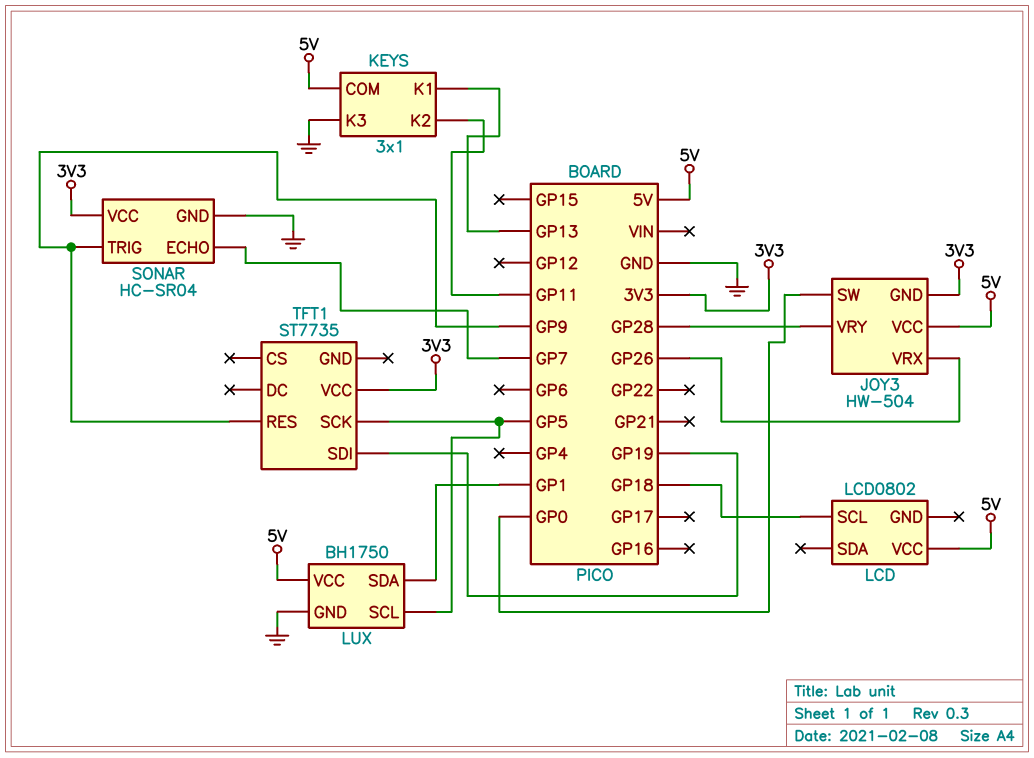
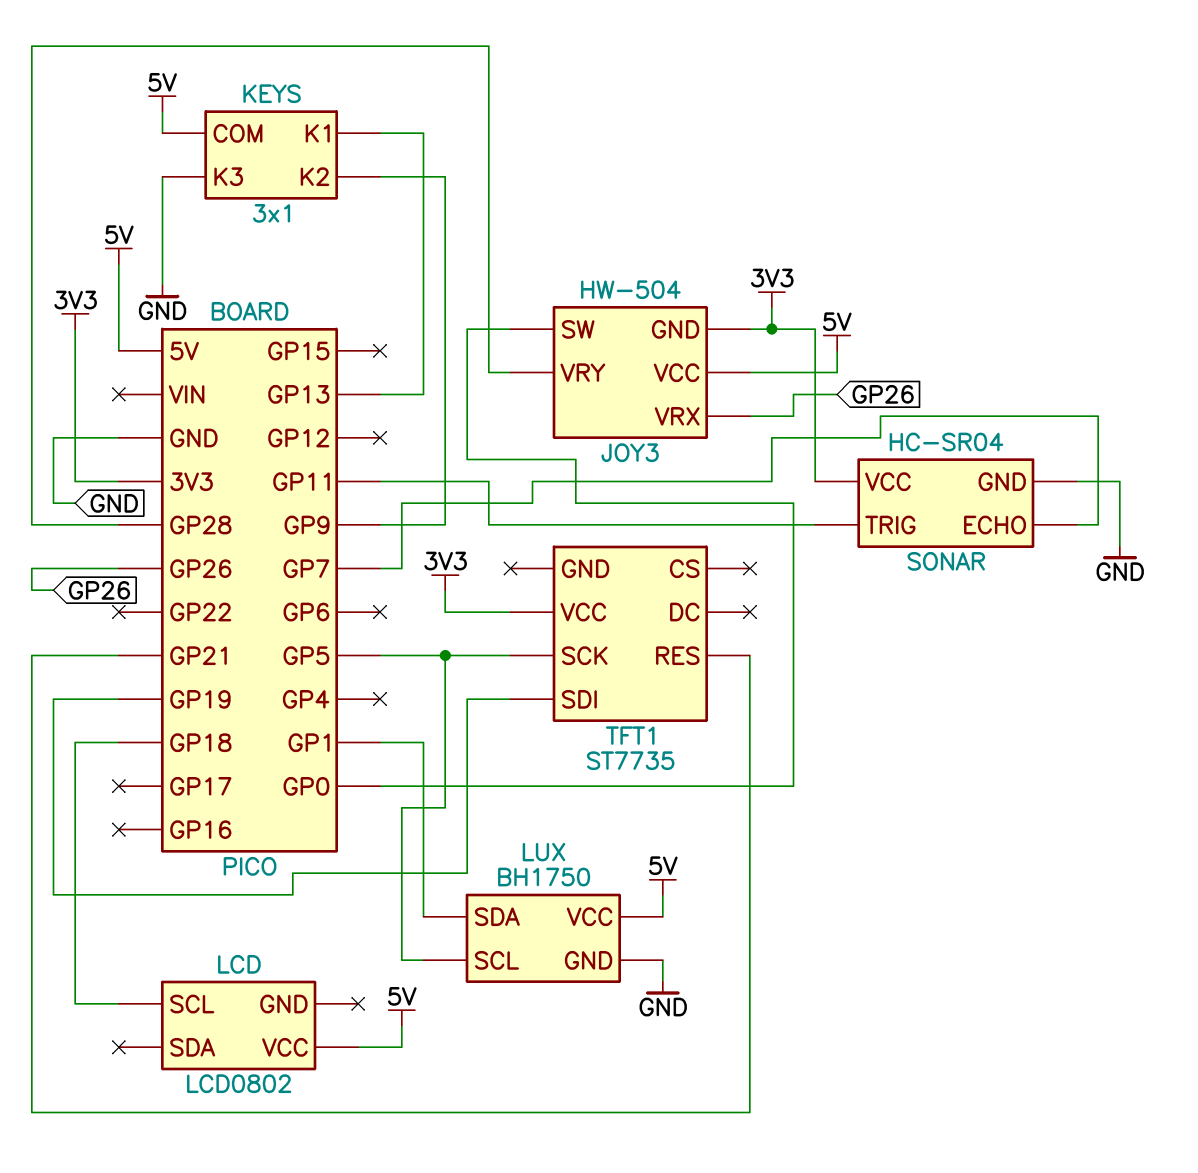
KEYS pin K2: GP11 -> GP9
SONAR pin TRIG: GP9 -> GP11
TFT1 pin RES: GP9 -> GP21

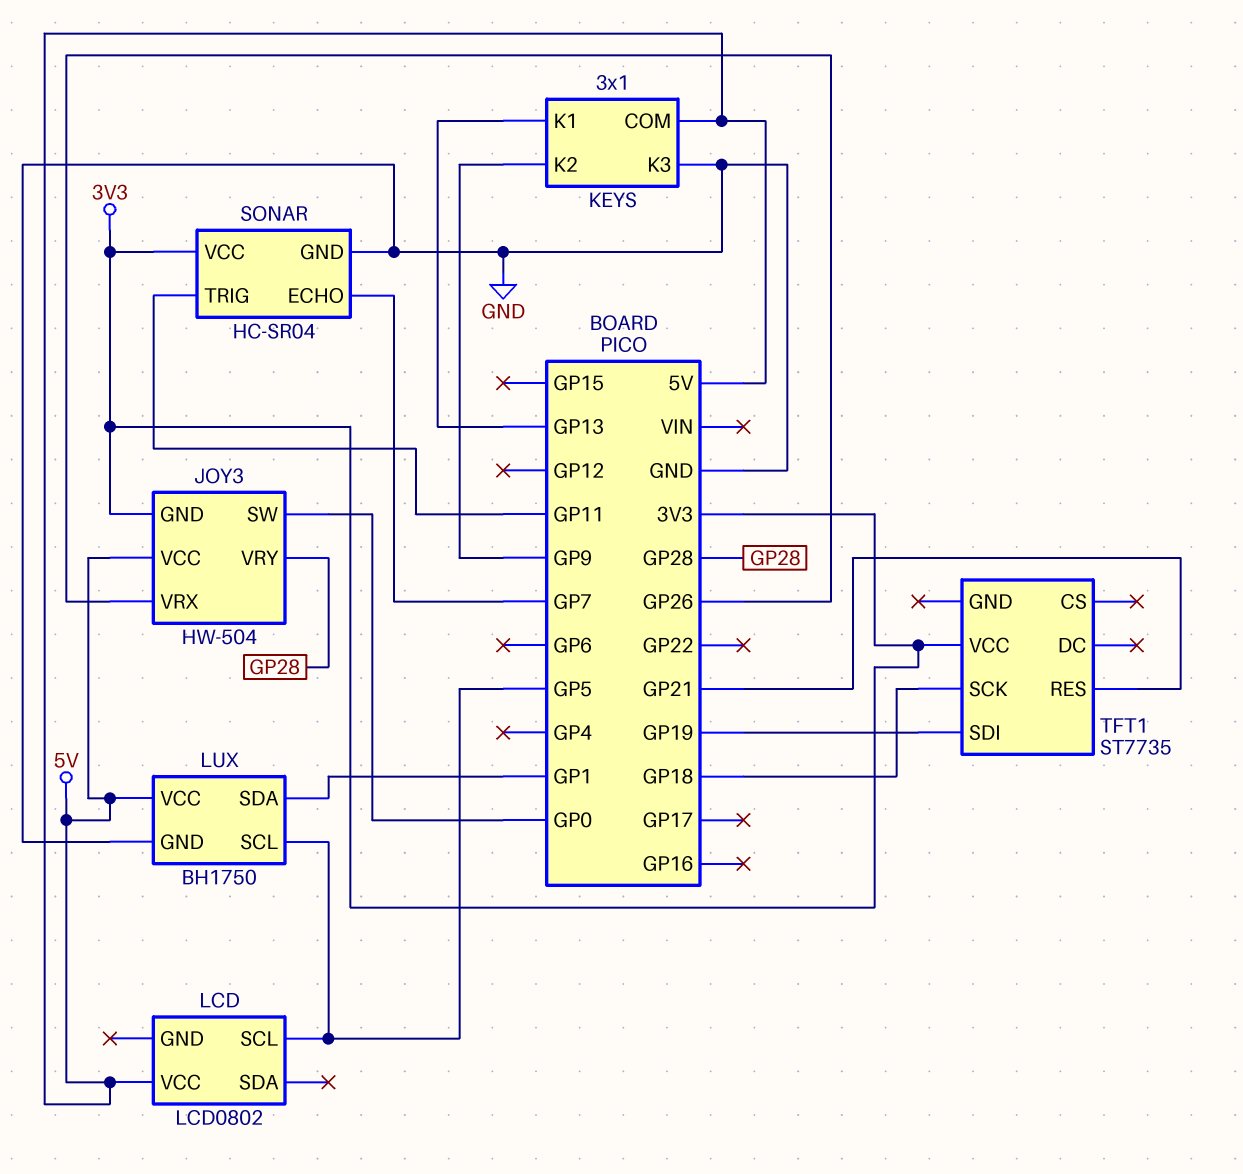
LCD pin SCL: GP18 -> GP5
TFT1 pin SCK: GP5 -> GP18

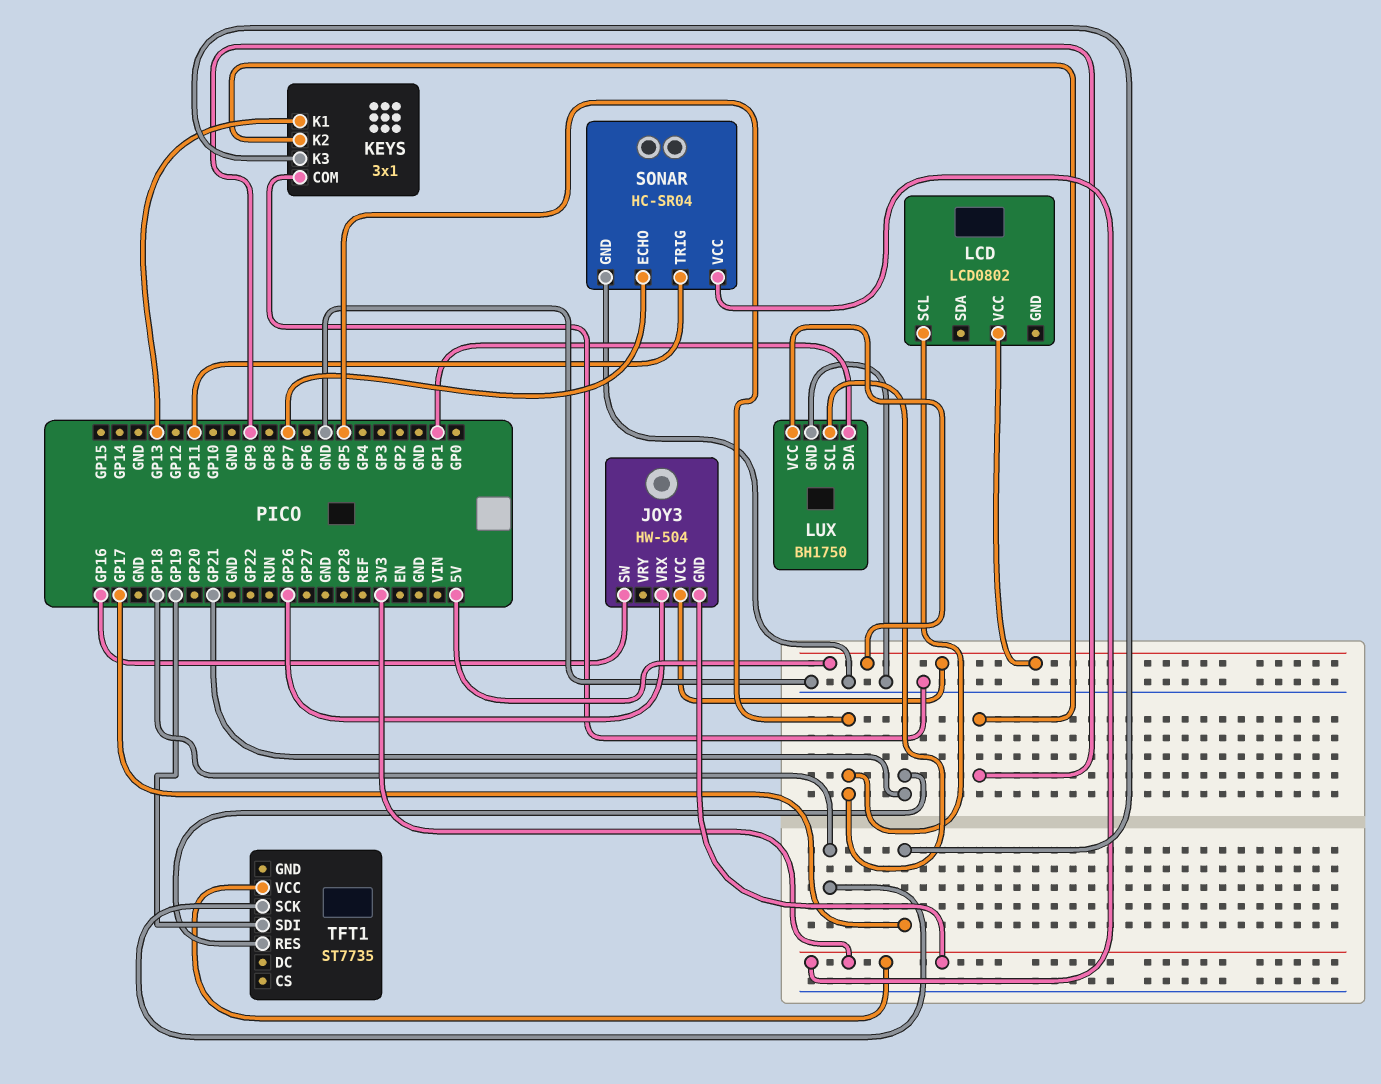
JOY3 pin SW: GP0 -> GP16
JOY3 pin VRY: GP28 -> none
KEYS pin COM: 5V -> GND
KEYS pin K3: GND -> GP17

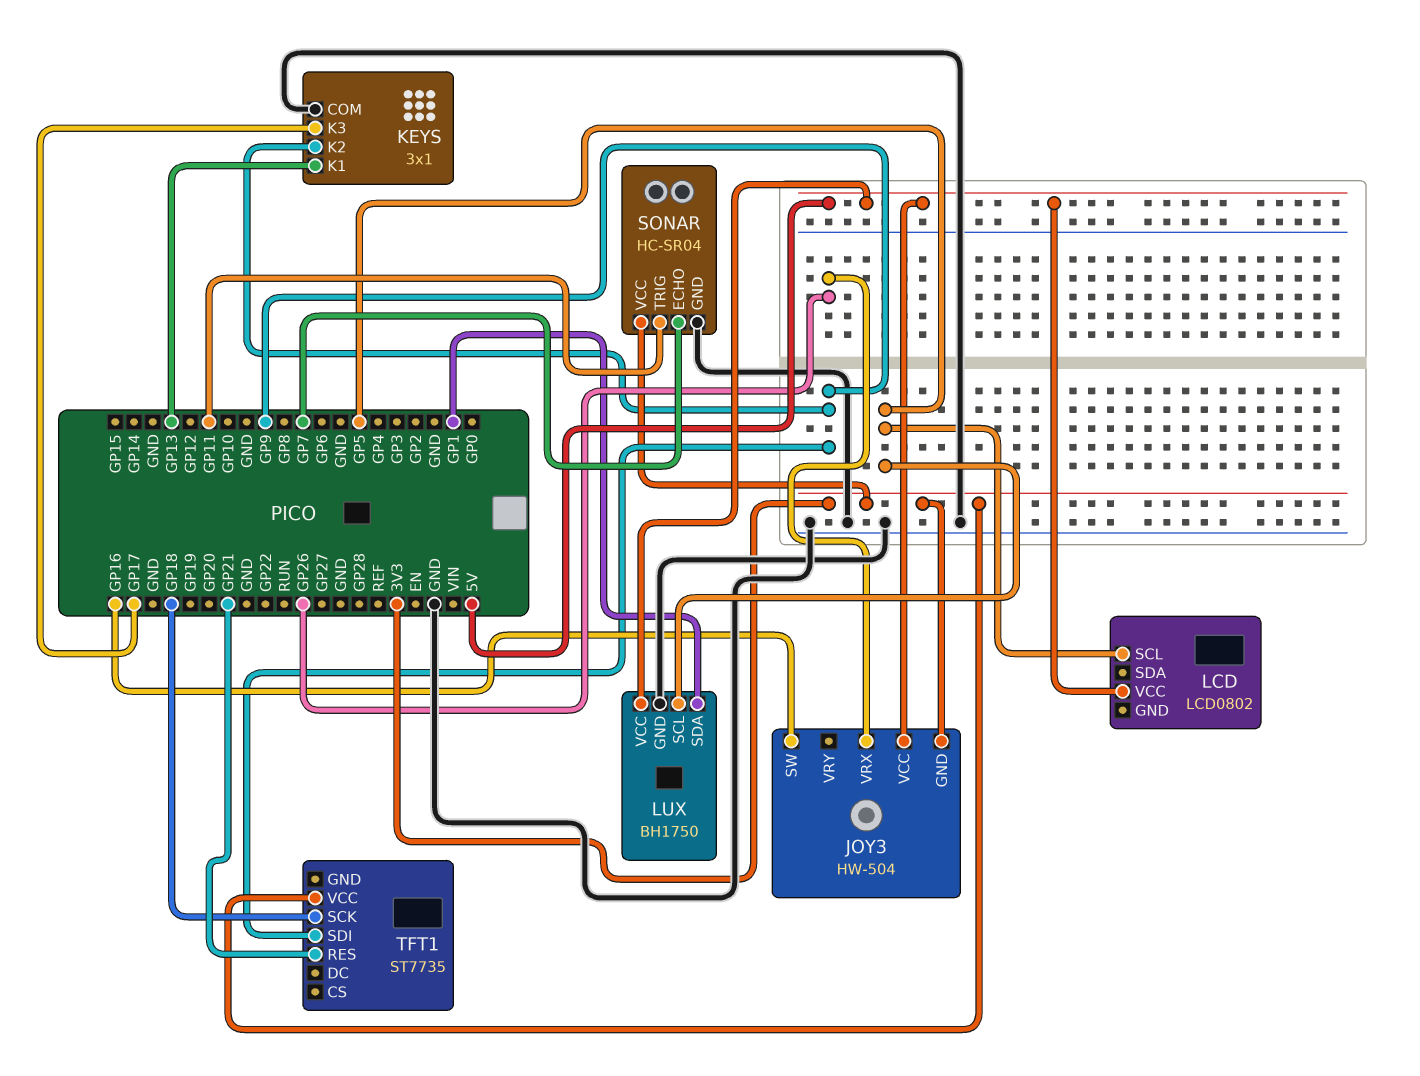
TFT1 pin SDI: GP19 -> GP9

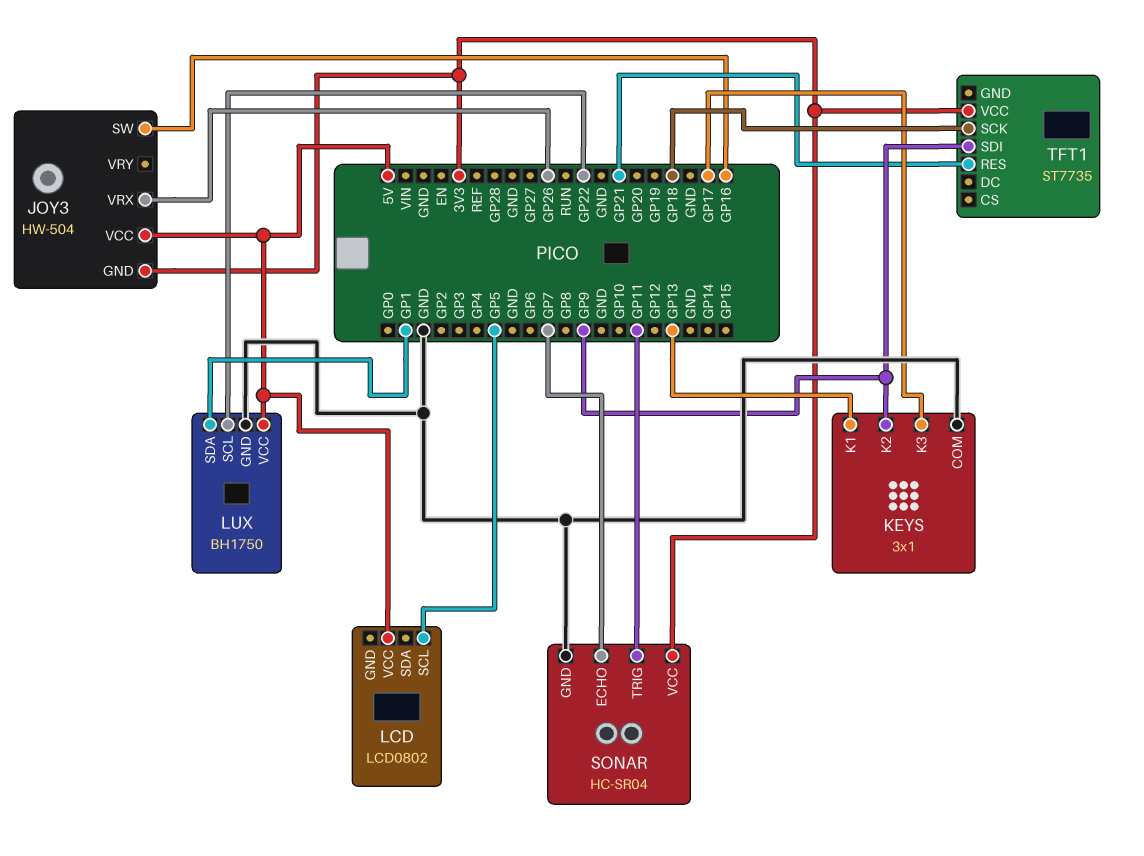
LUX pin SCL: GP5 -> GP22

